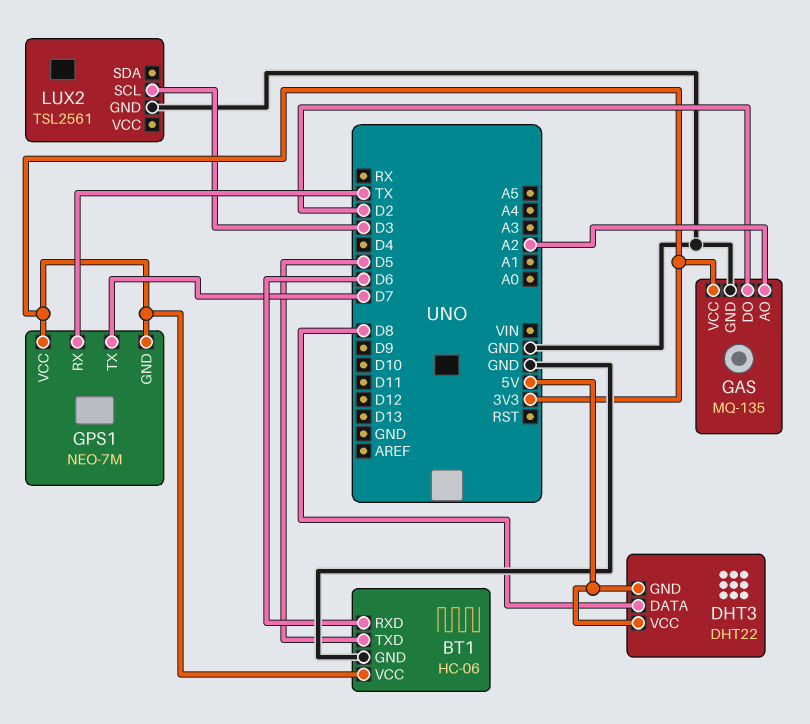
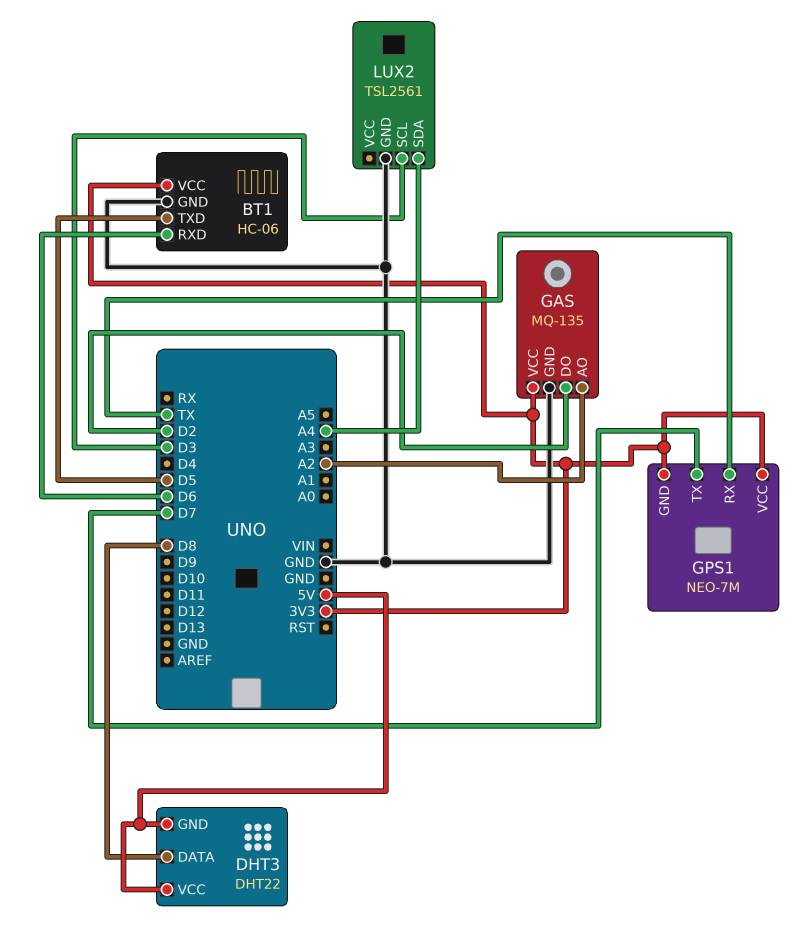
LUX2 pin SDA: none -> A4

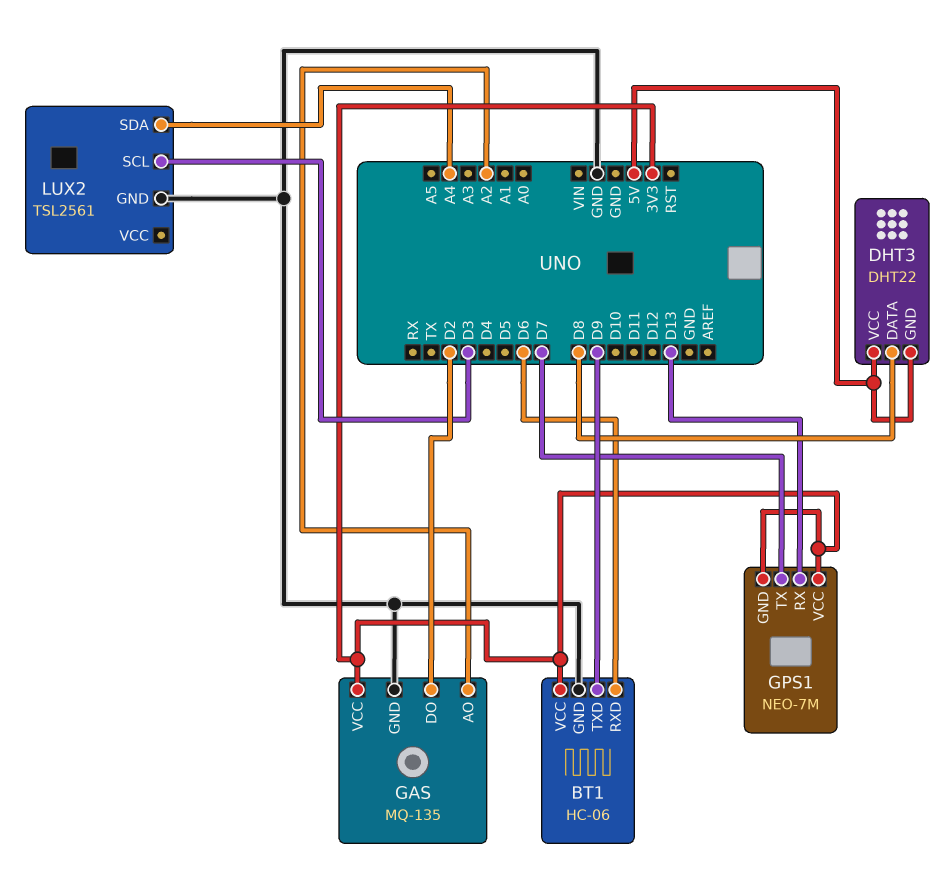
BT1 pin TXD: D5 -> D9
GPS1 pin RX: TX -> D13

